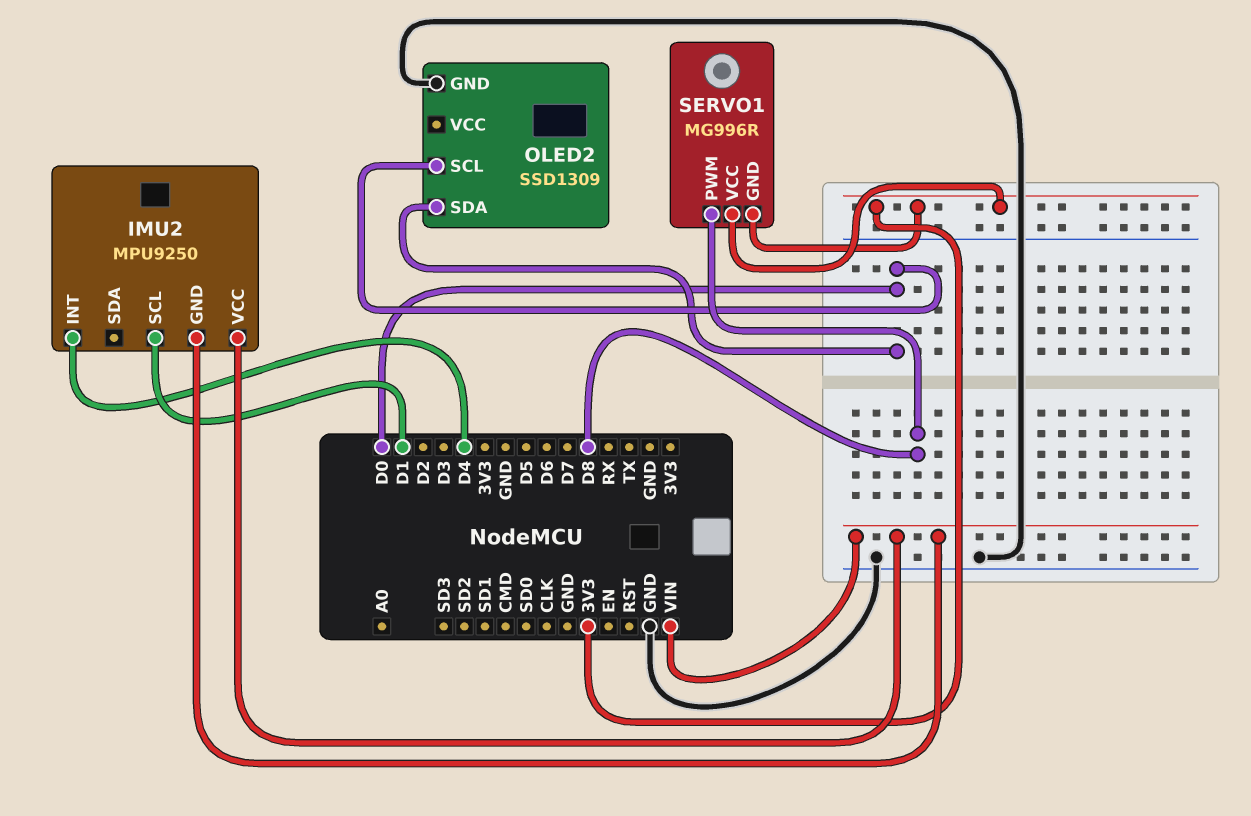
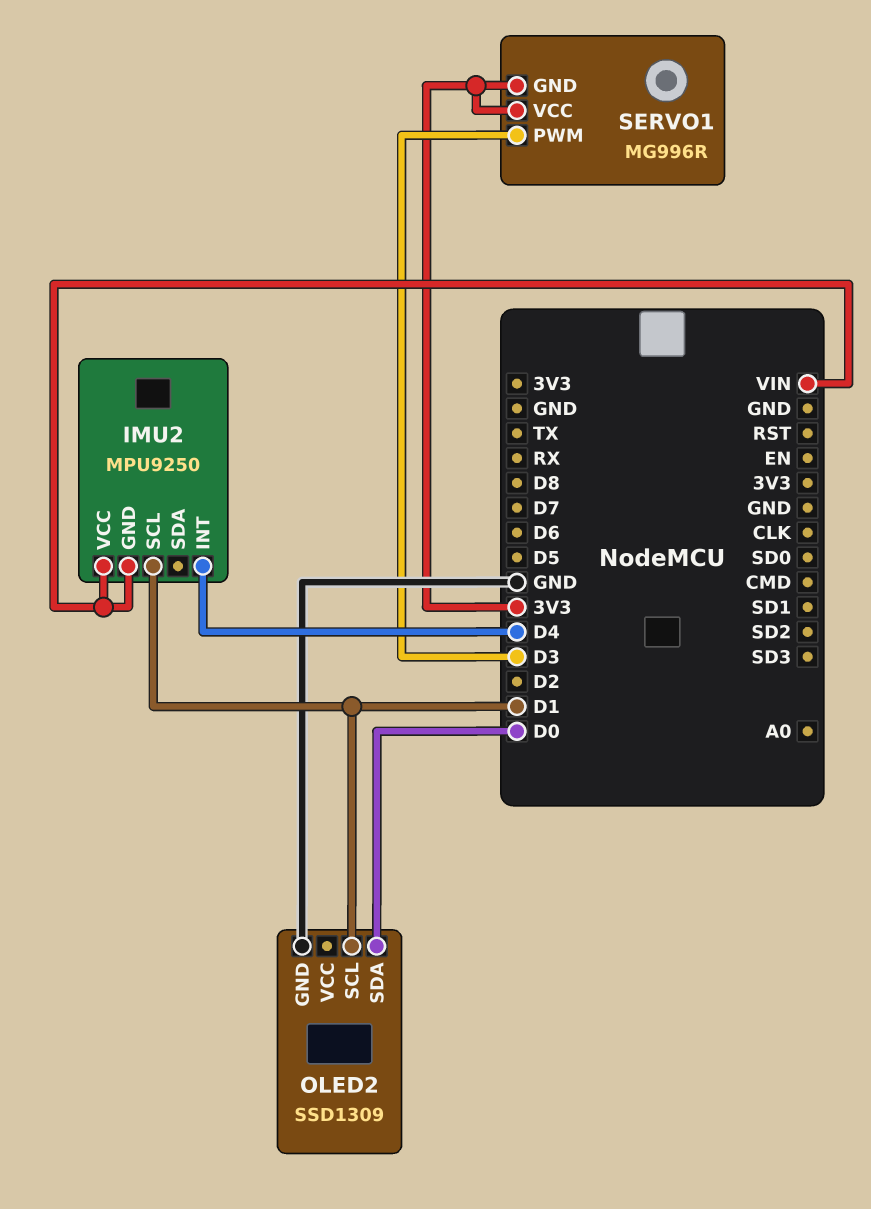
OLED2 pin SCL: D0 -> D1
SERVO1 pin PWM: D8 -> D3

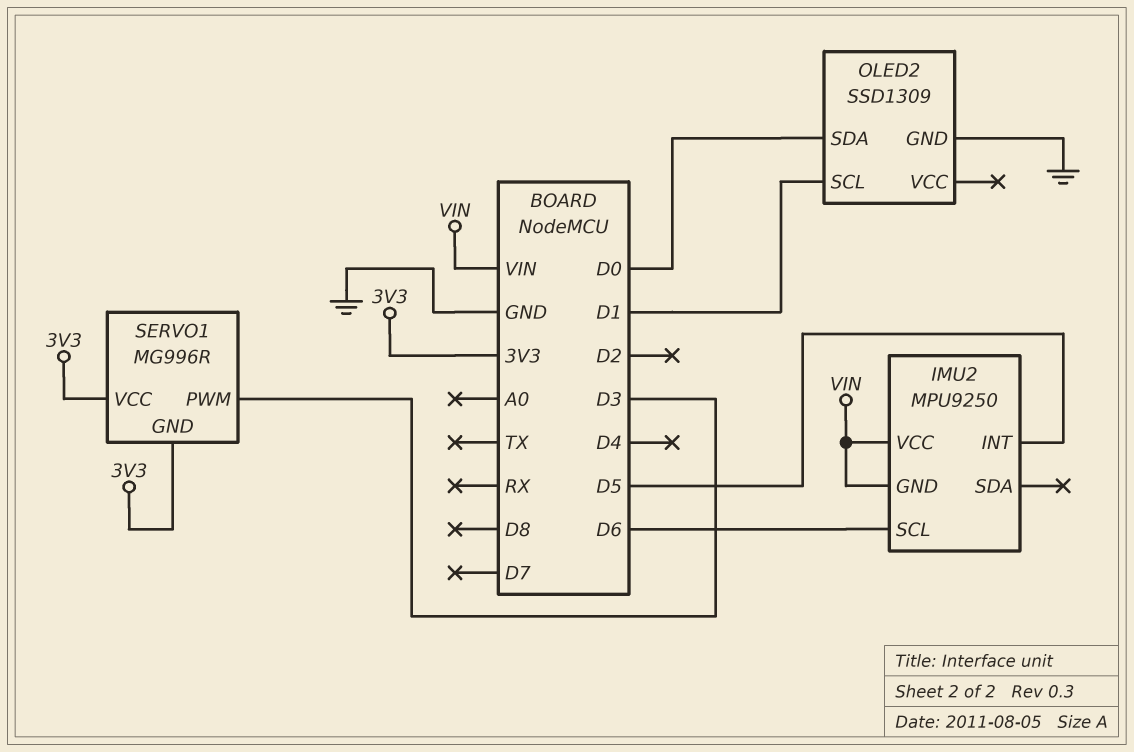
IMU2 pin INT: D4 -> D5
IMU2 pin SCL: D1 -> D6

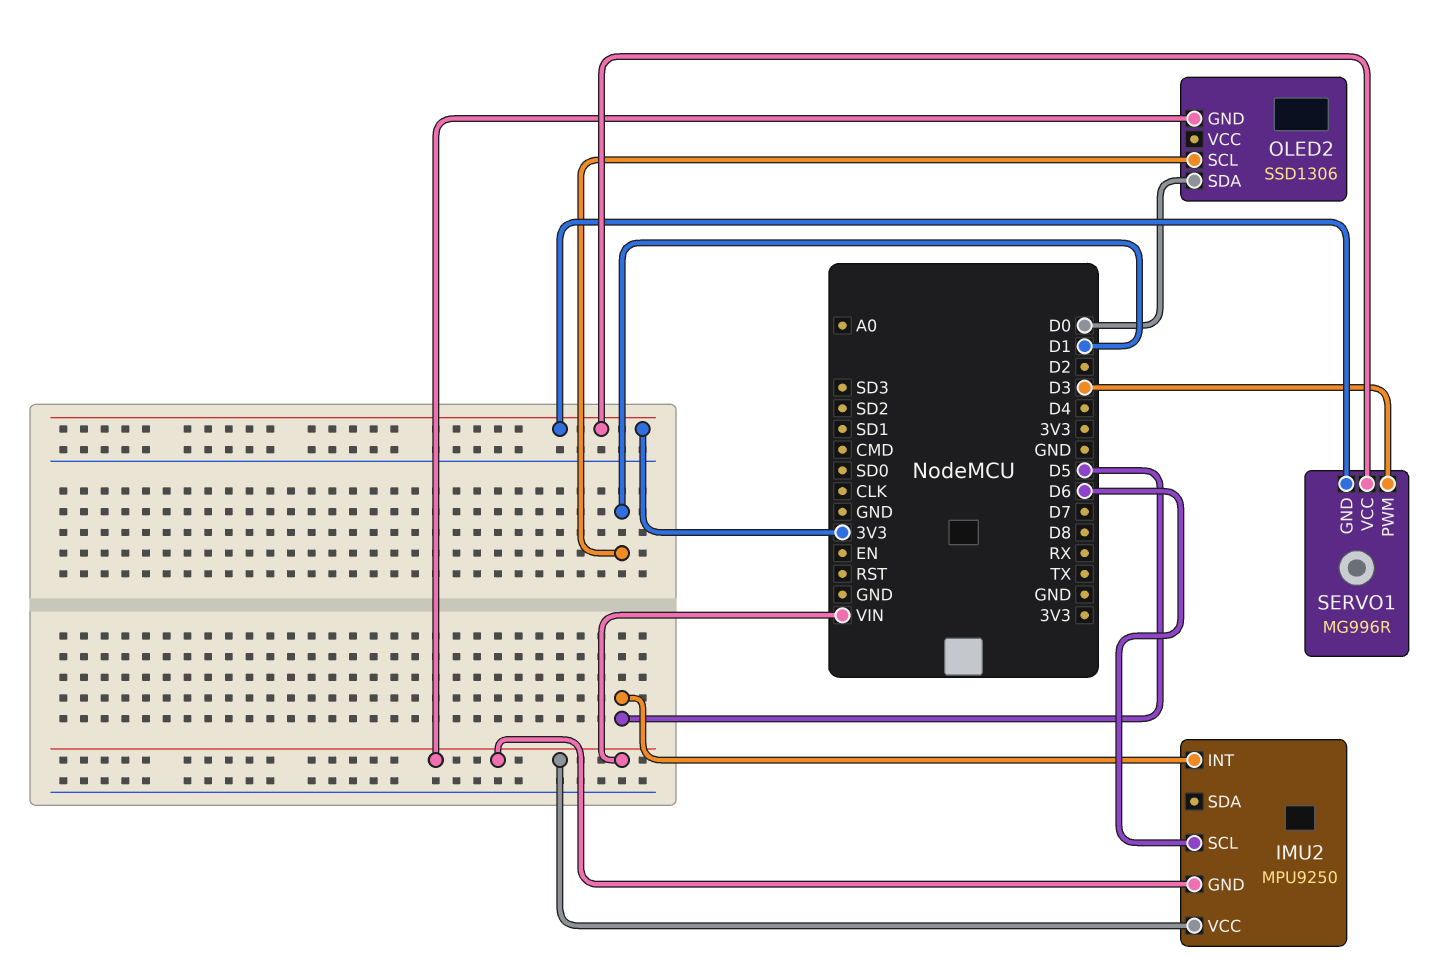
OLED2: SSD1309 -> SSD1306
OLED2 pin GND: GND -> VIN

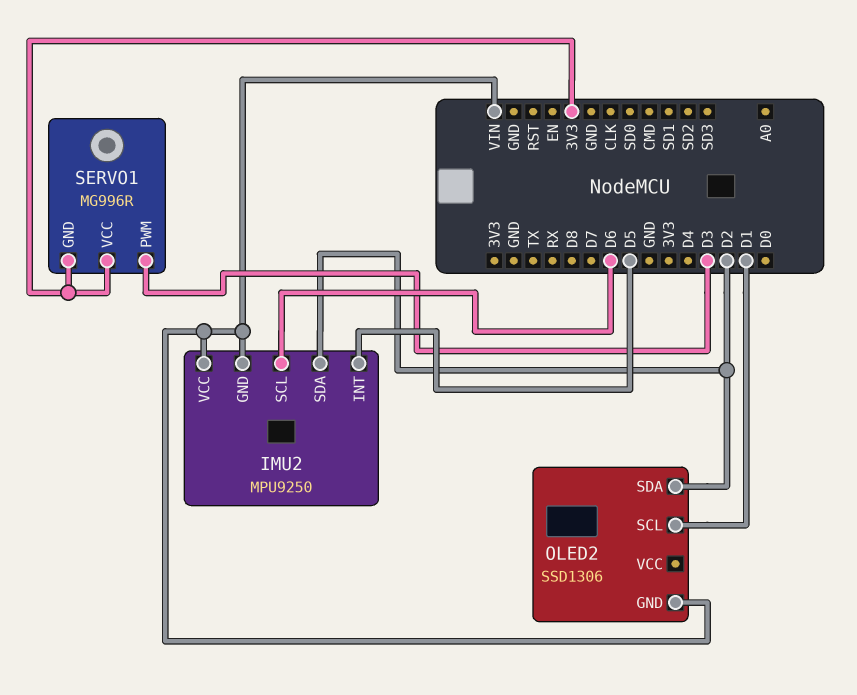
IMU2 pin SDA: none -> D2
OLED2 pin SDA: D0 -> D2

